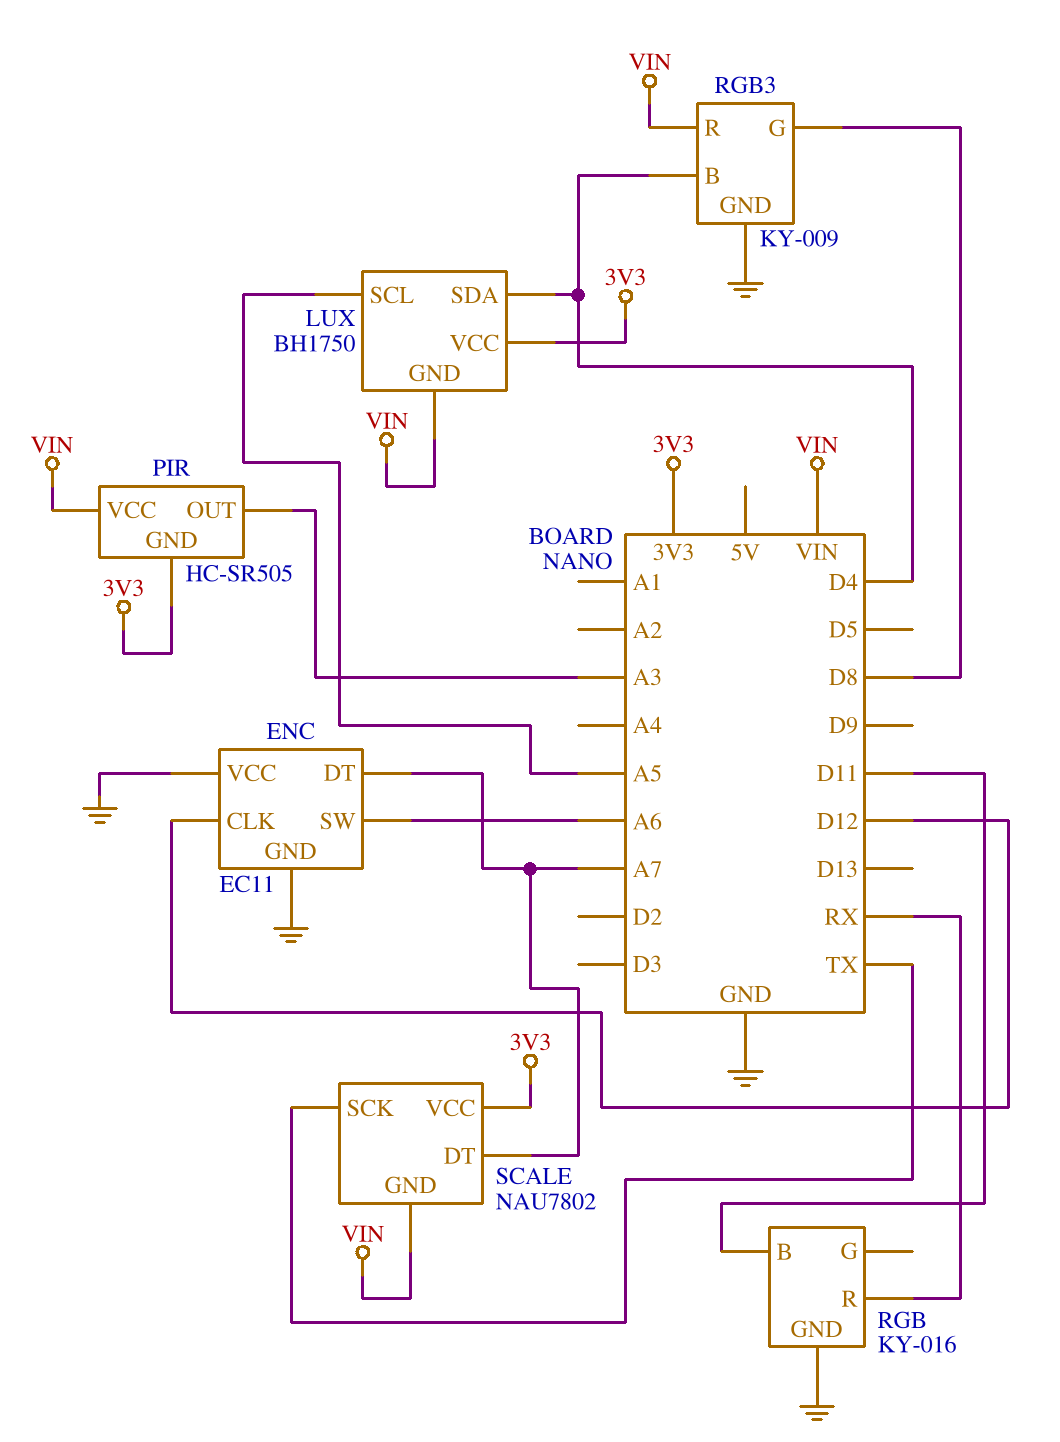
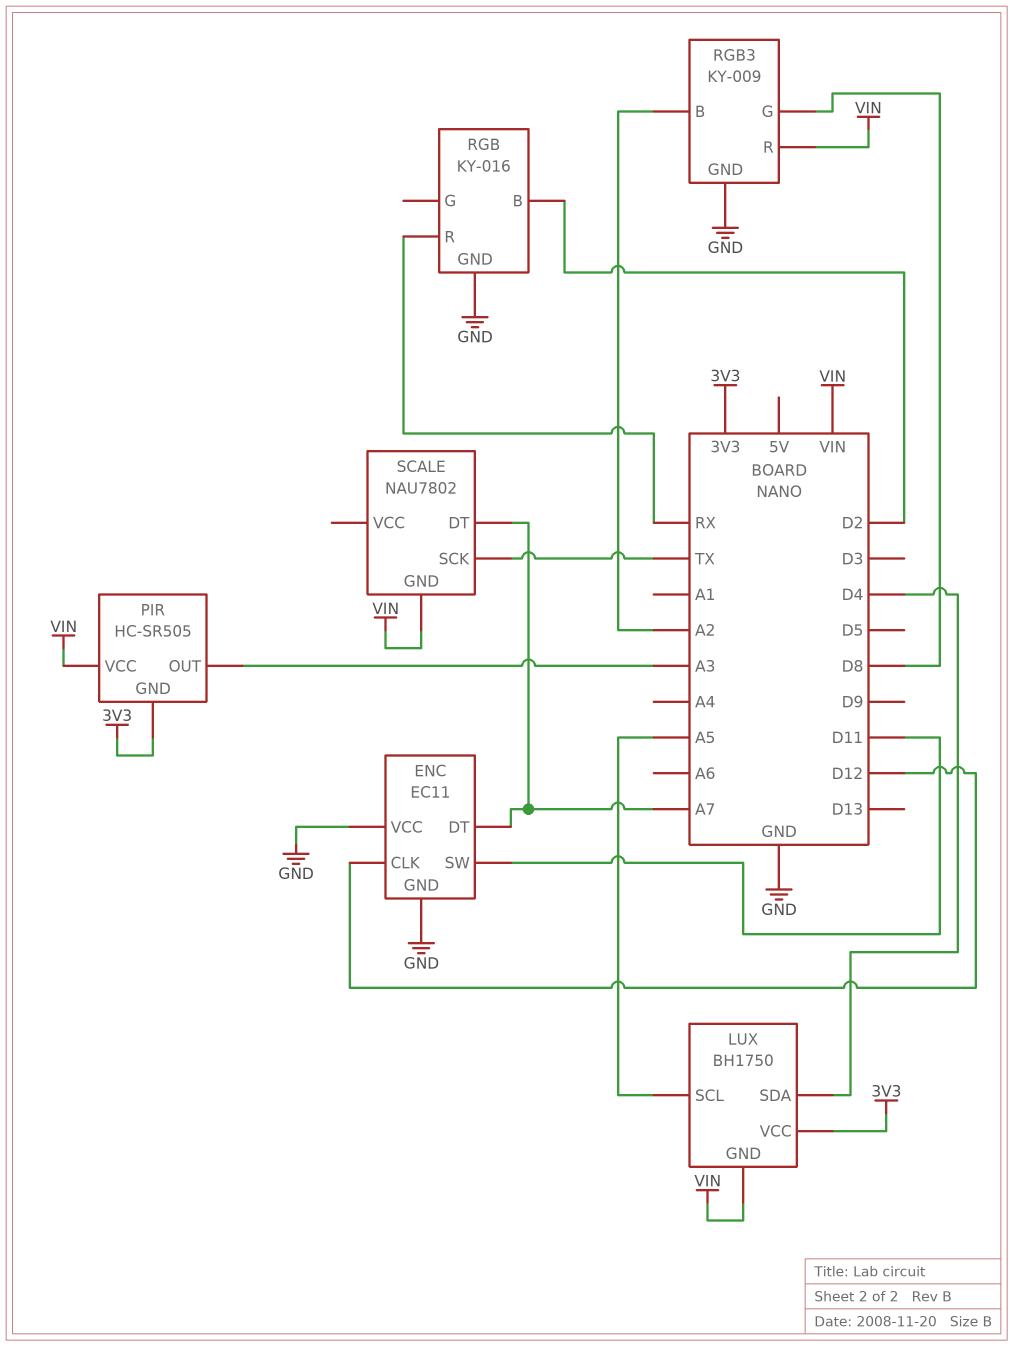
ENC pin SW: A6 -> D11
RGB pin B: D11 -> D2
RGB3 pin B: D4 -> A2
SCALE pin VCC: 3V3 -> none

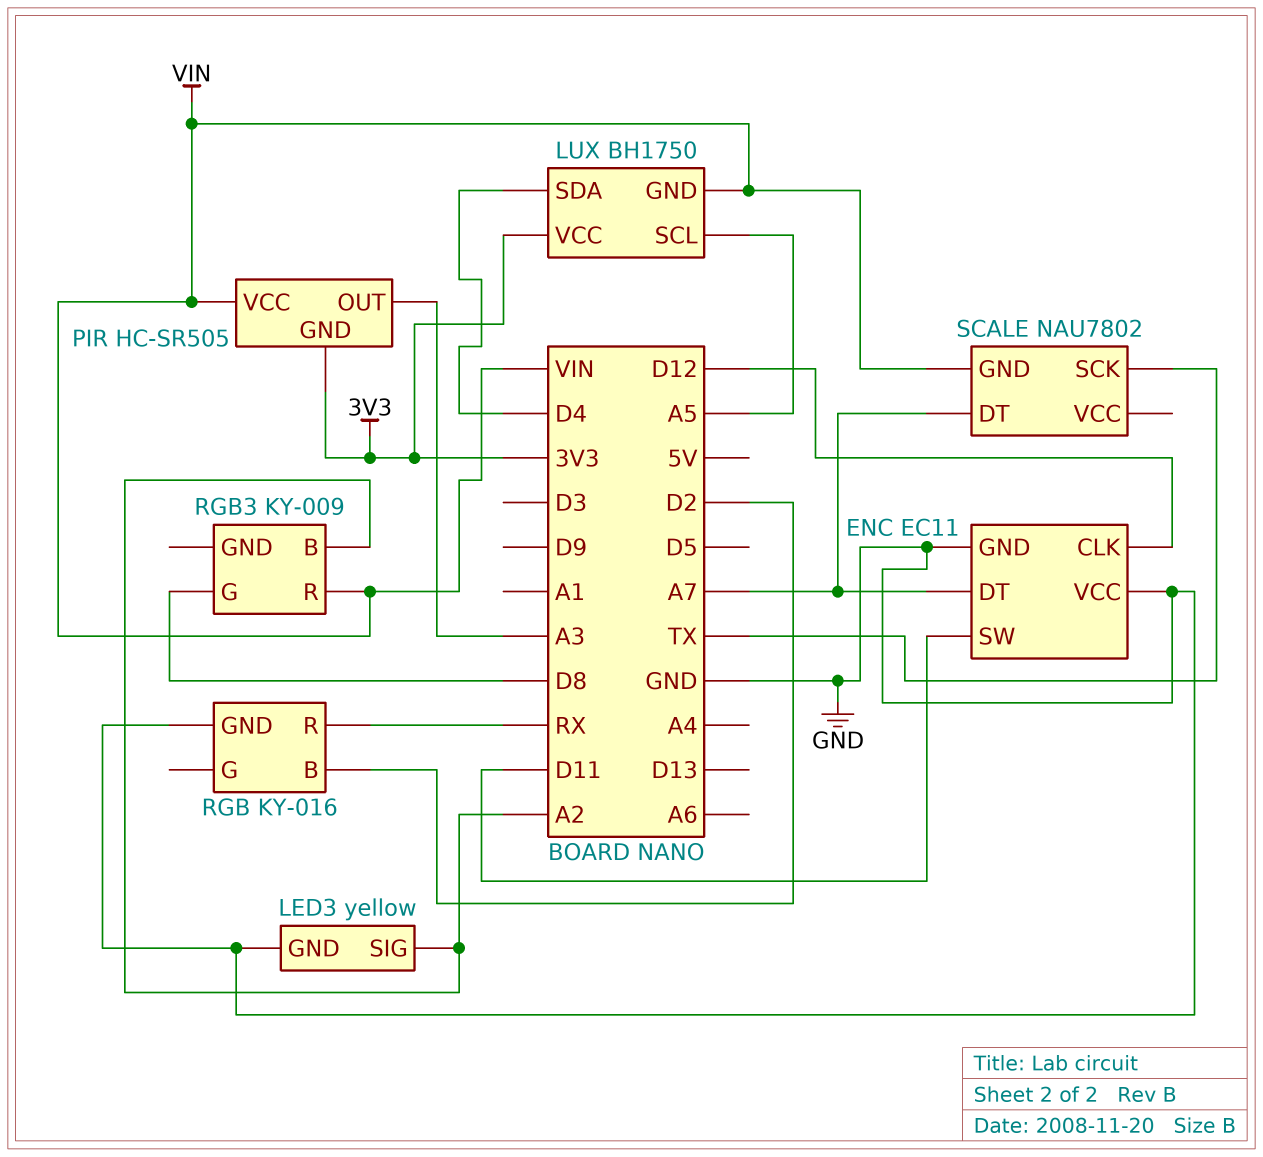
LED3: none -> yellow
LED3 pin GND: none -> GND
LED3 pin SIG: none -> A2
RGB3 pin GND: GND -> none

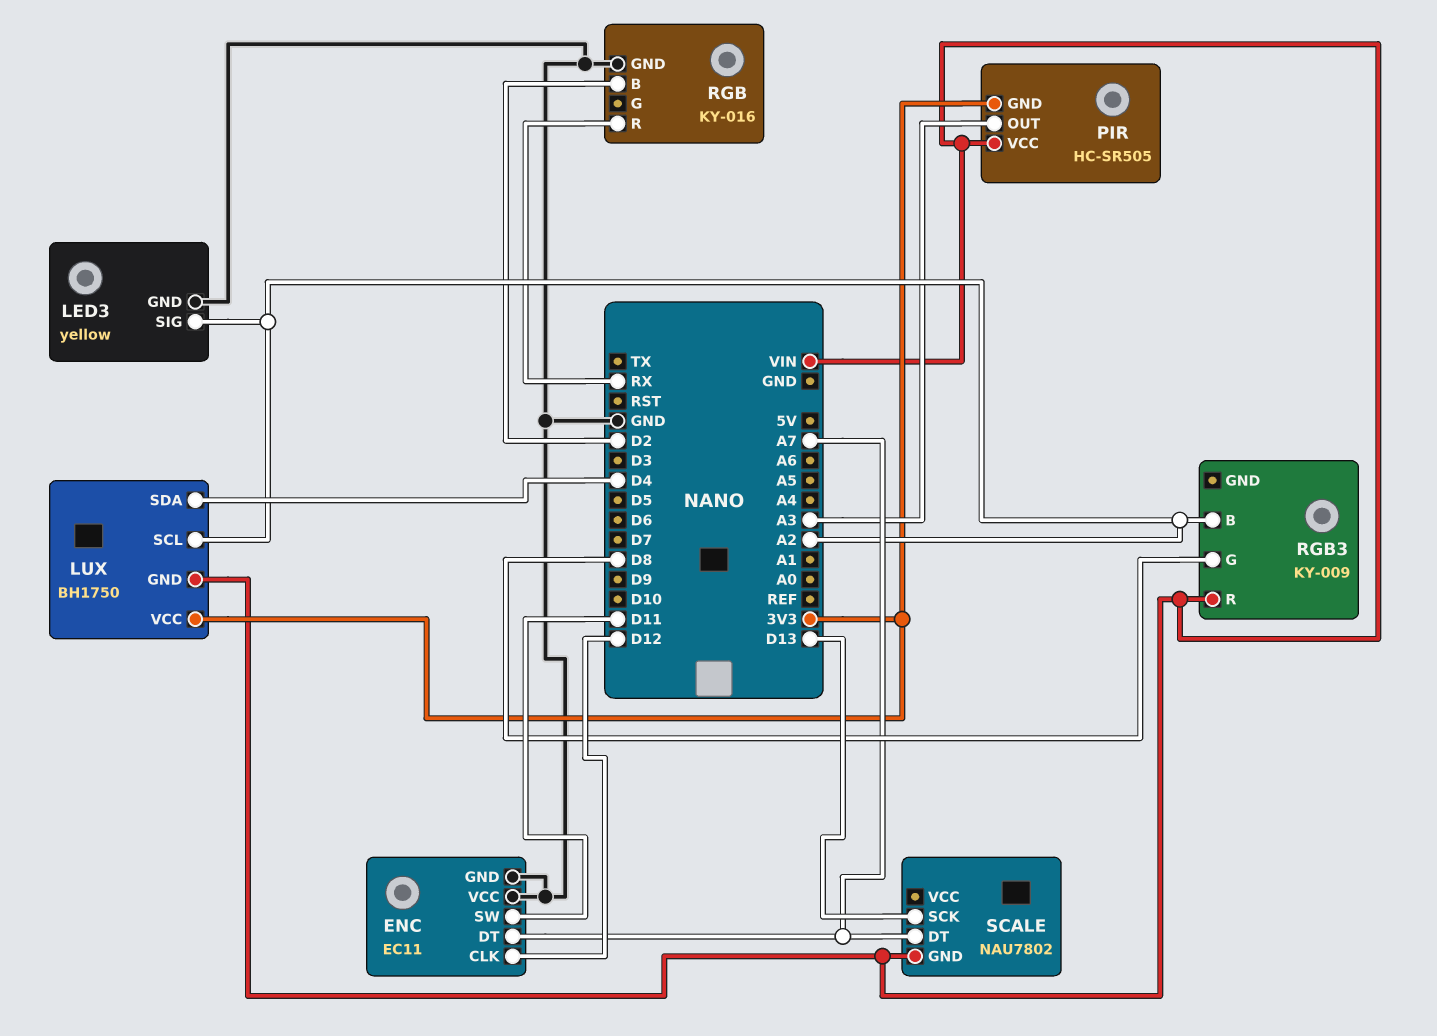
LUX pin SCL: A5 -> A2
SCALE pin SCK: TX -> D13

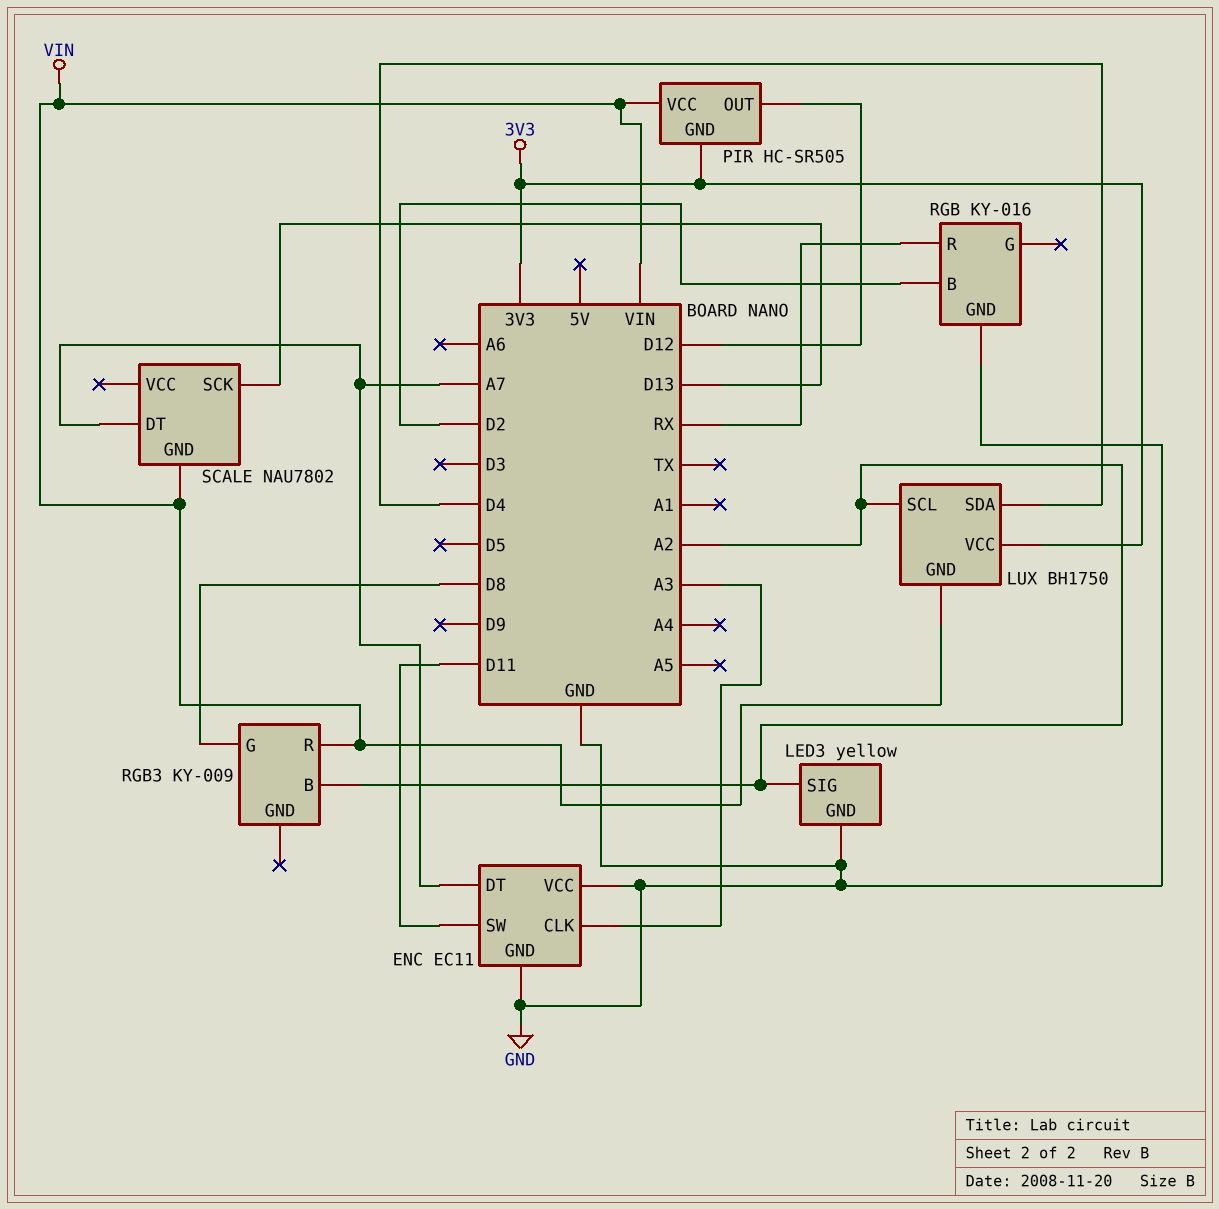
ENC pin CLK: D12 -> A3
PIR pin OUT: A3 -> D12

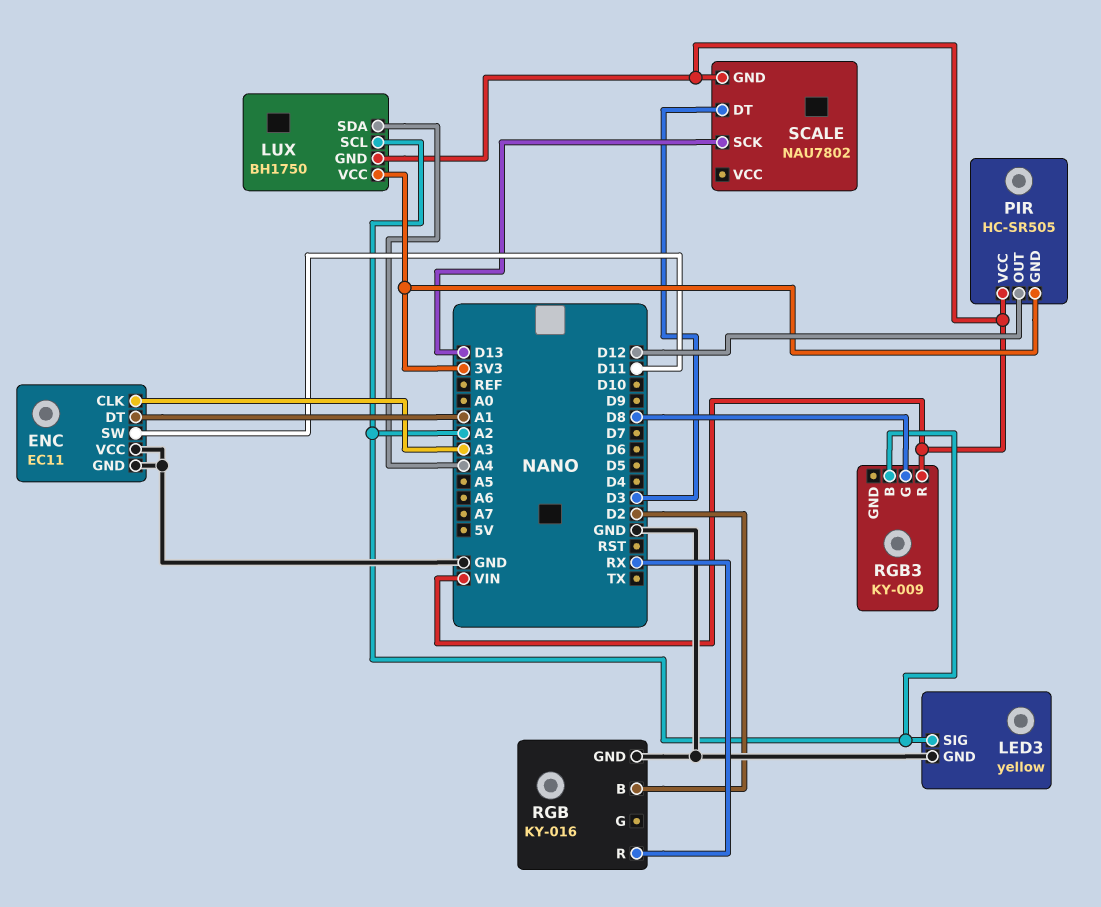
ENC pin DT: A7 -> A1
LUX pin SDA: D4 -> A4
SCALE pin DT: A7 -> D3

